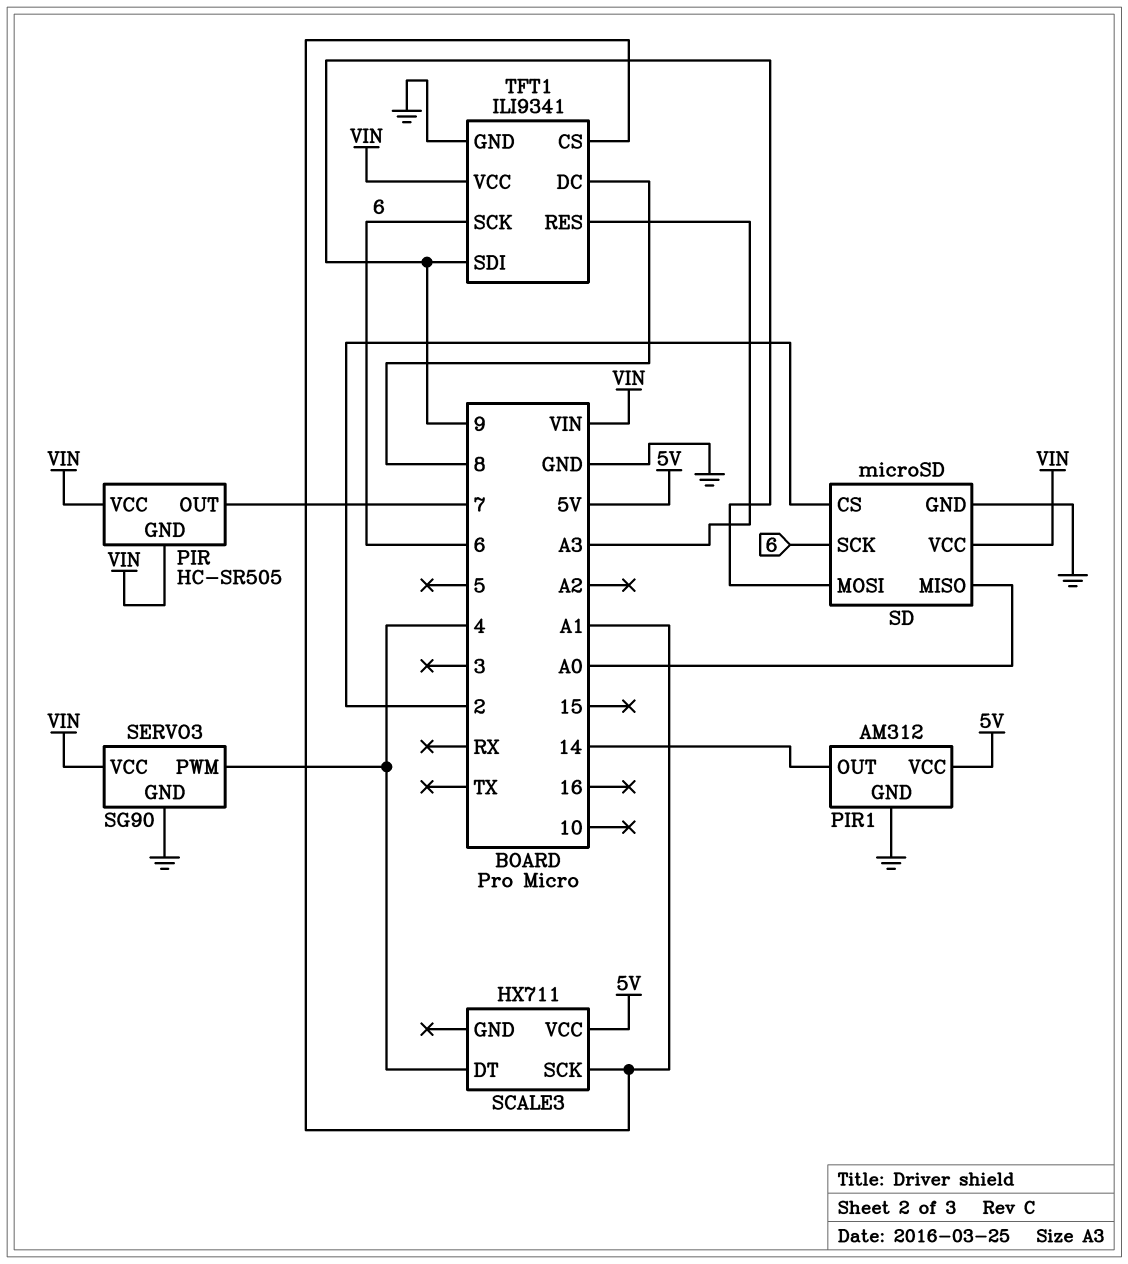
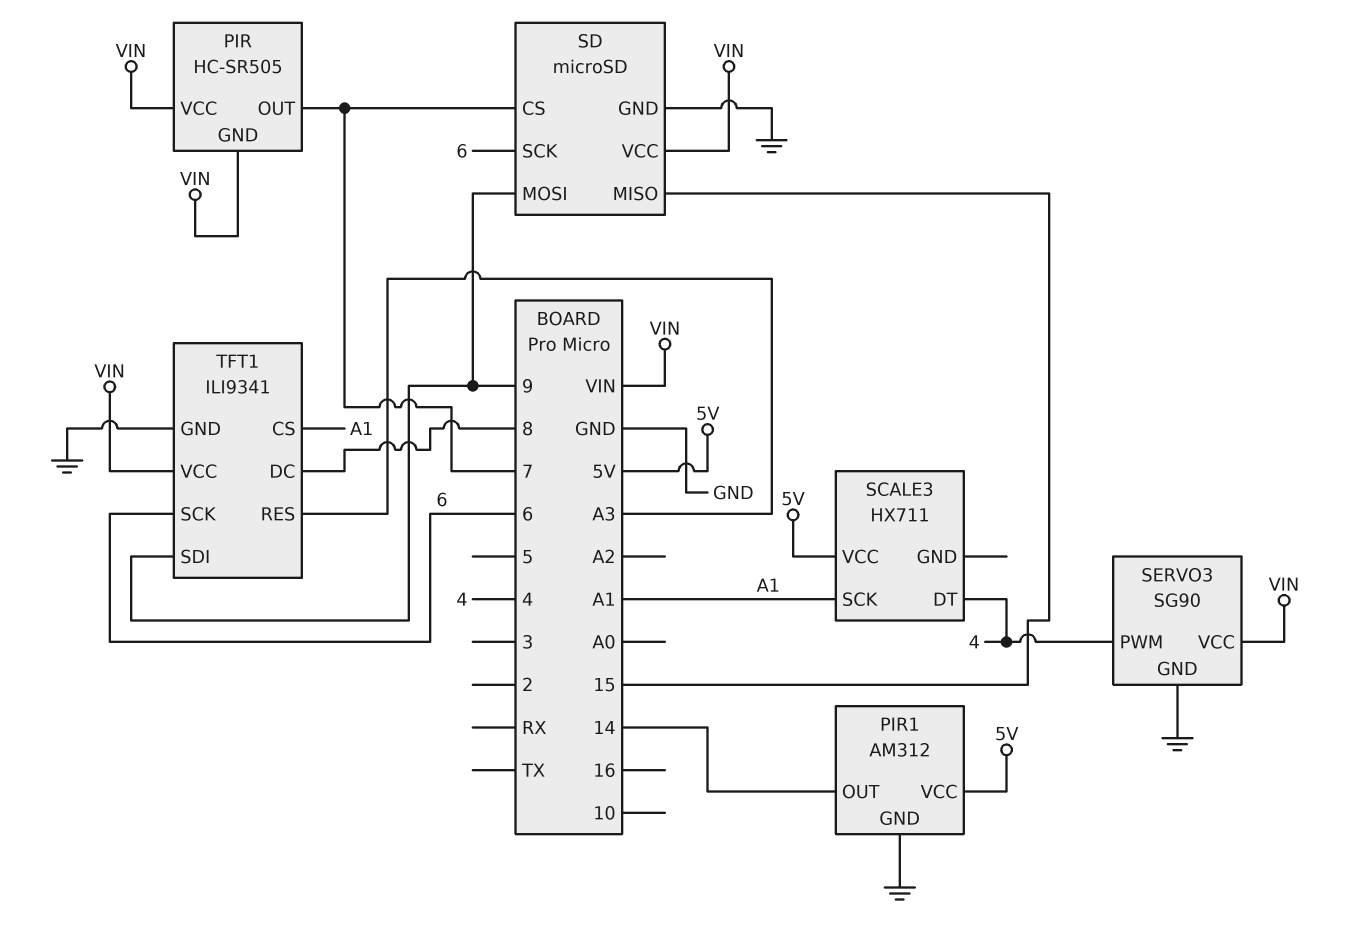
SD pin CS: 2 -> 7
SD pin MISO: A0 -> 15

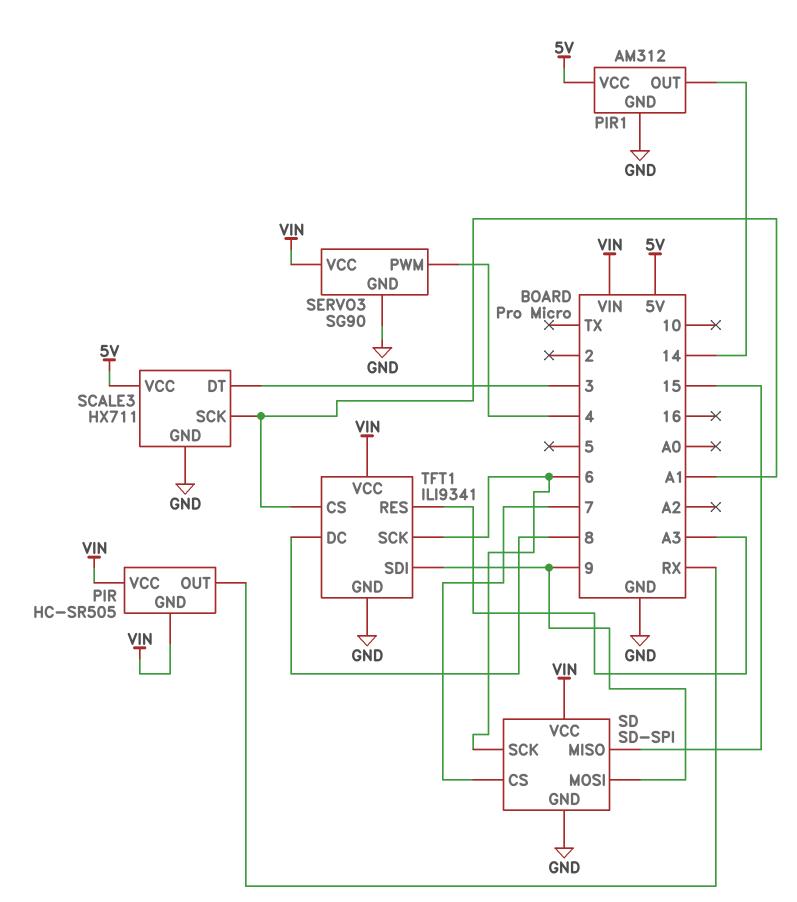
PIR pin OUT: 7 -> RX
SCALE3 pin DT: 4 -> 3
SCALE3 pin GND: none -> GND
SD: microSD -> SD-SPI

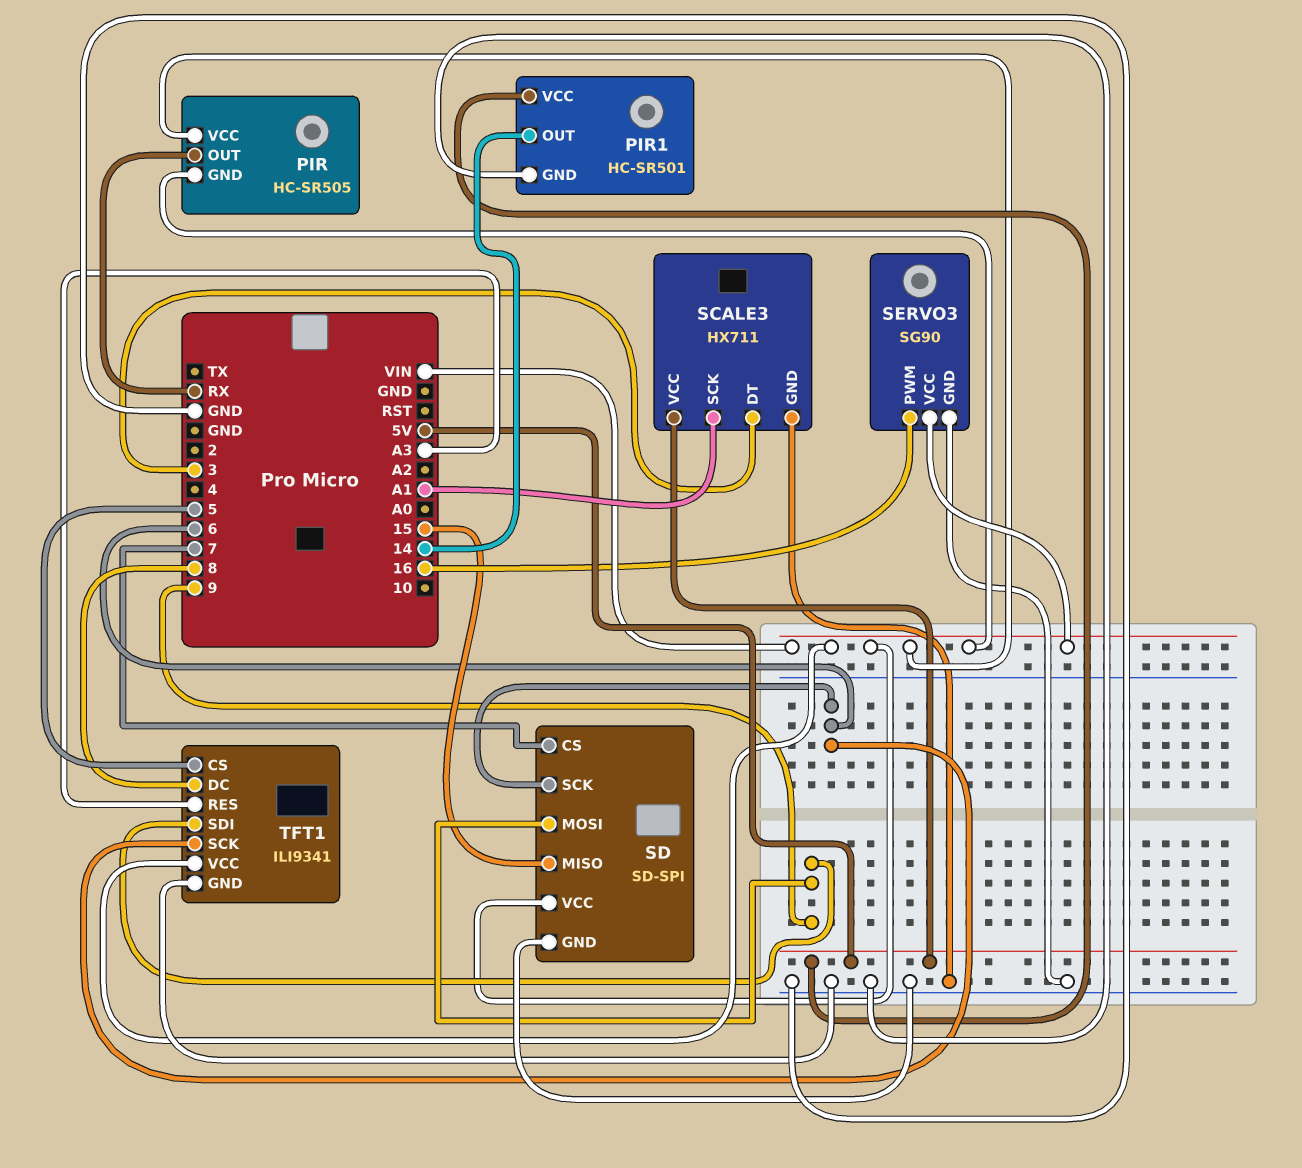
PIR1: AM312 -> HC-SR501
SERVO3 pin PWM: 4 -> 16
TFT1 pin CS: A1 -> 5

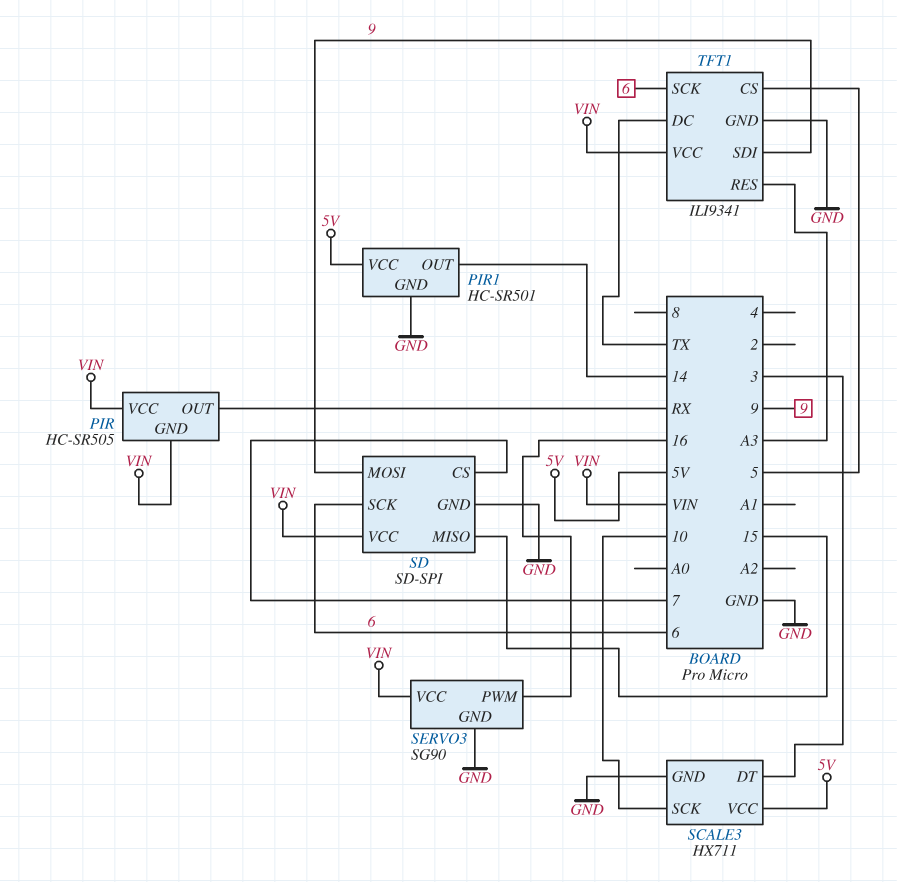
SCALE3 pin SCK: A1 -> 10
TFT1 pin DC: 8 -> TX

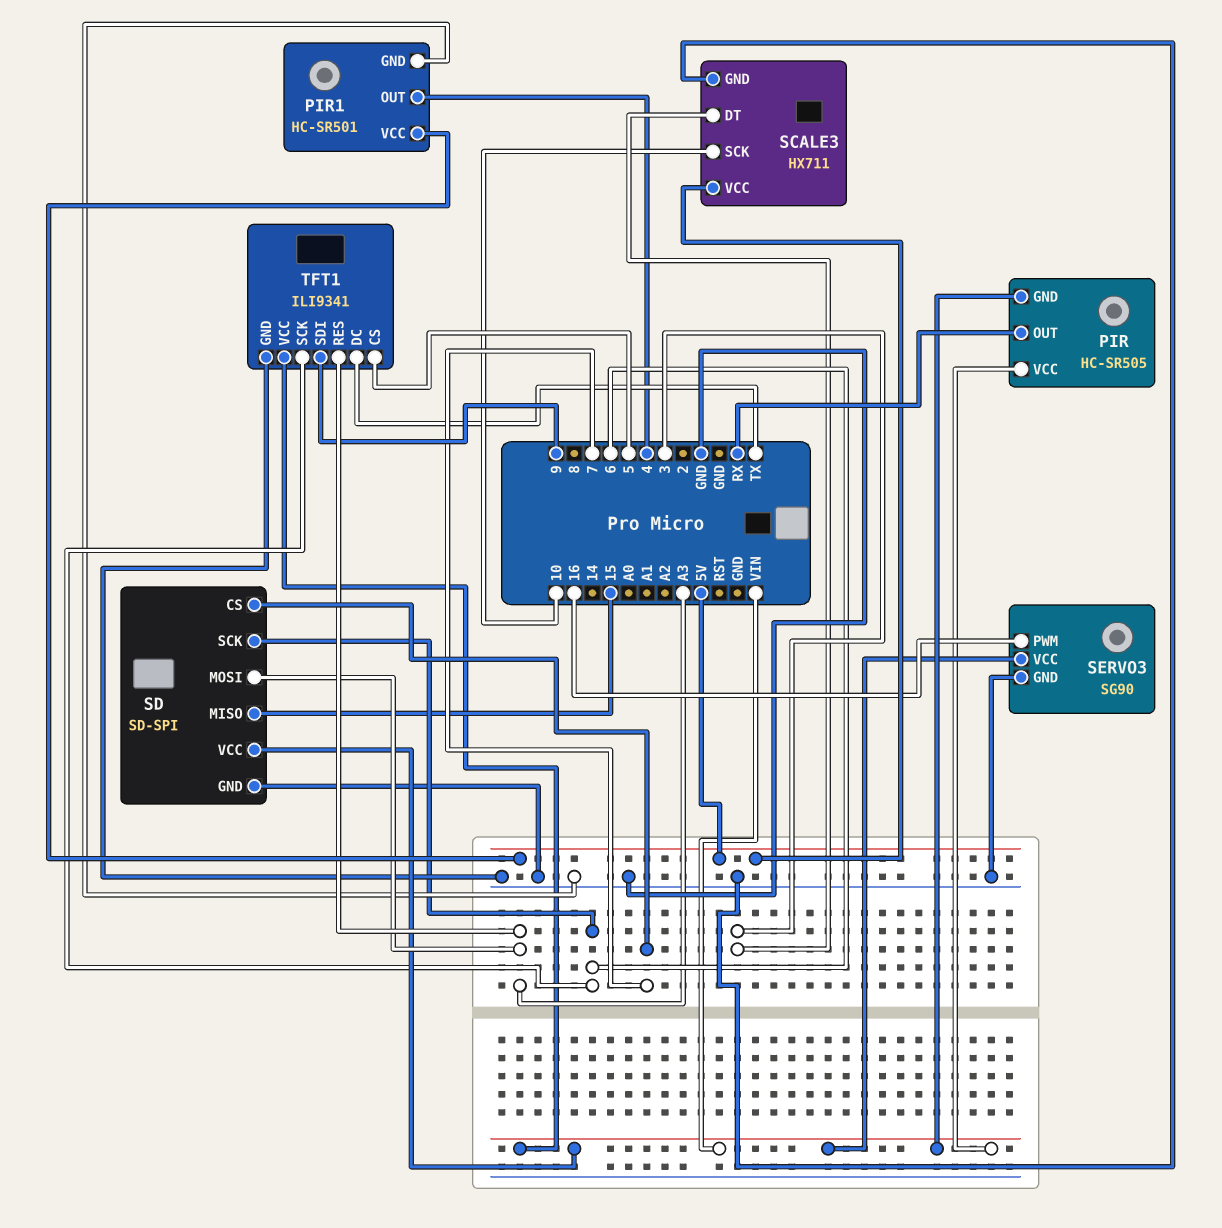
PIR1 pin OUT: 14 -> 4
SD pin MOSI: 9 -> A3

